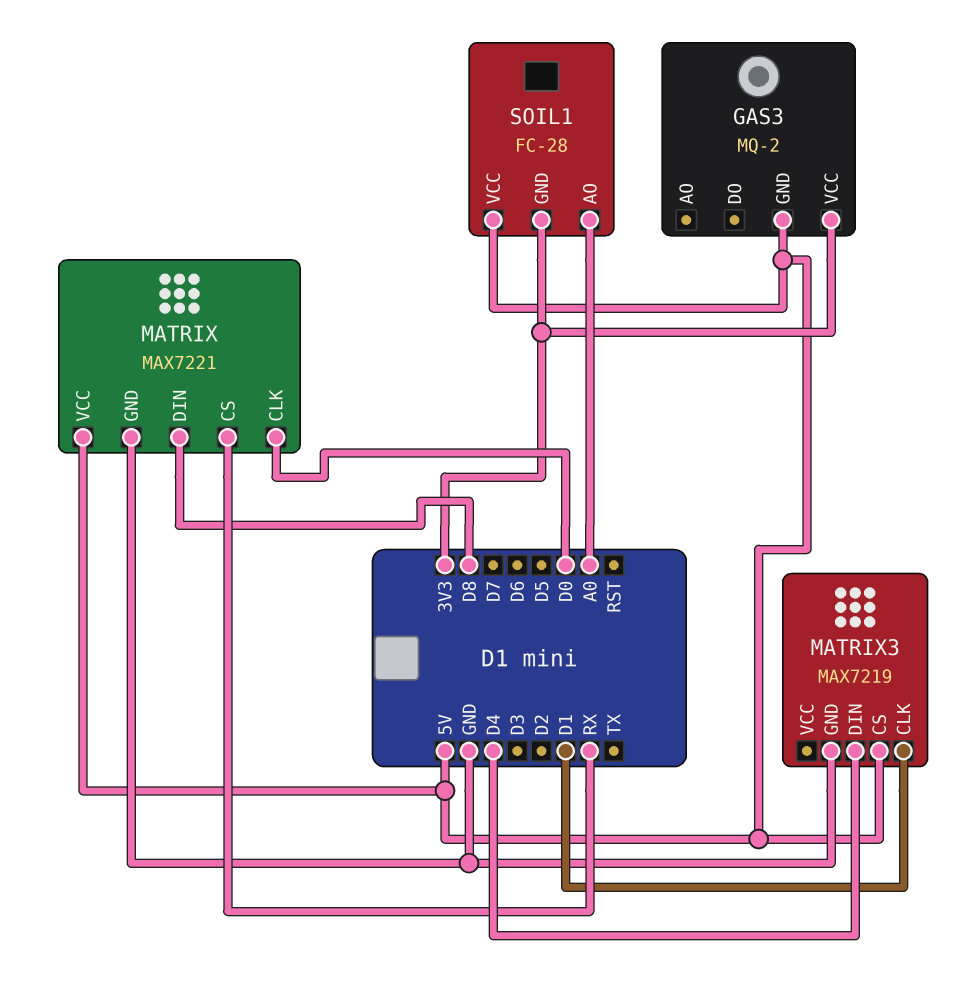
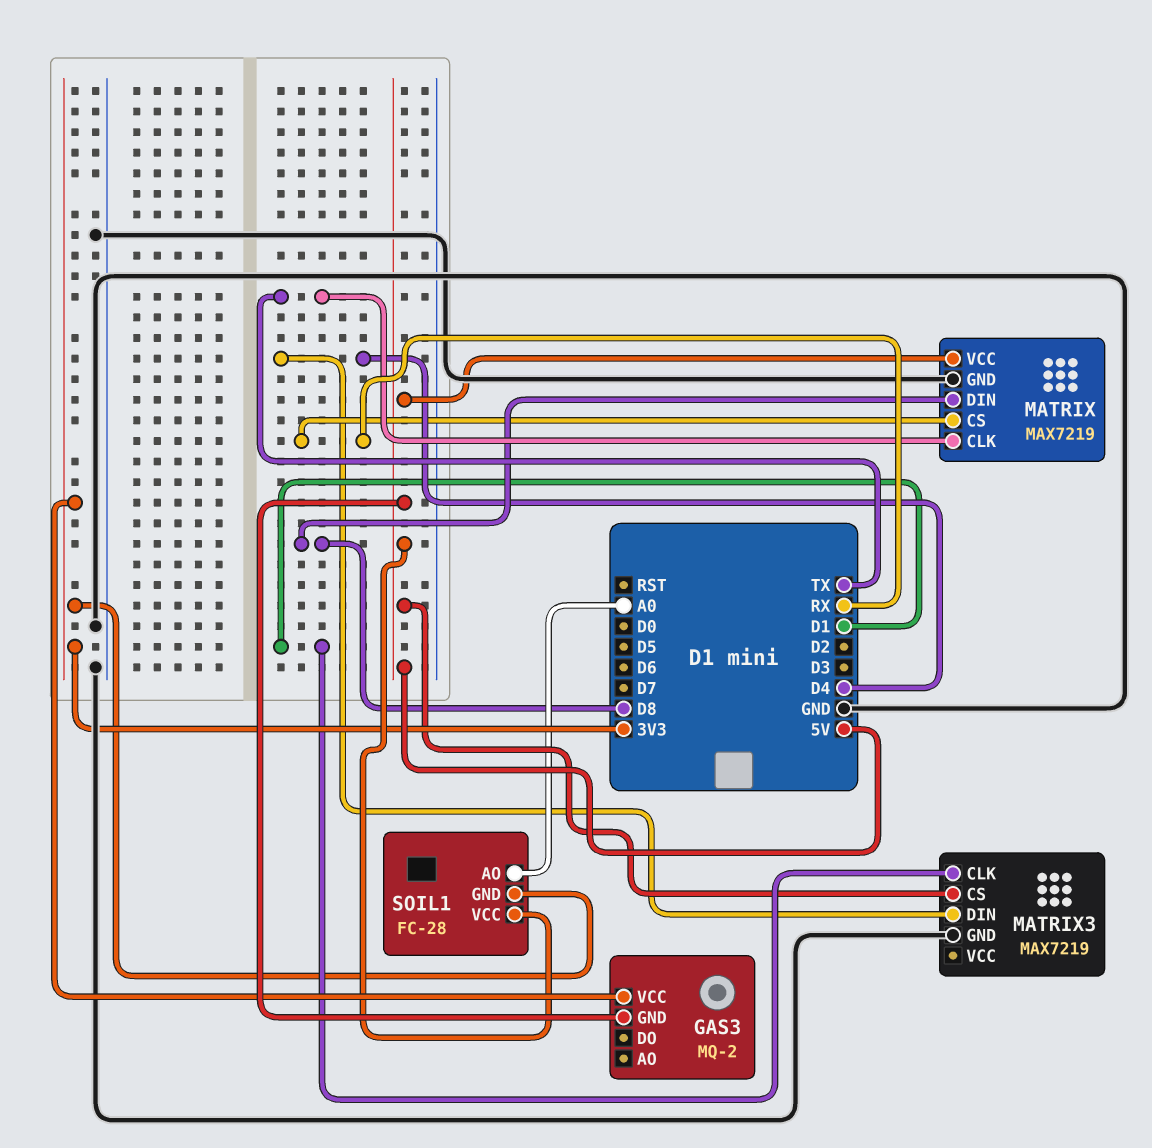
MATRIX: MAX7221 -> MAX7219
MATRIX pin CLK: D0 -> TX

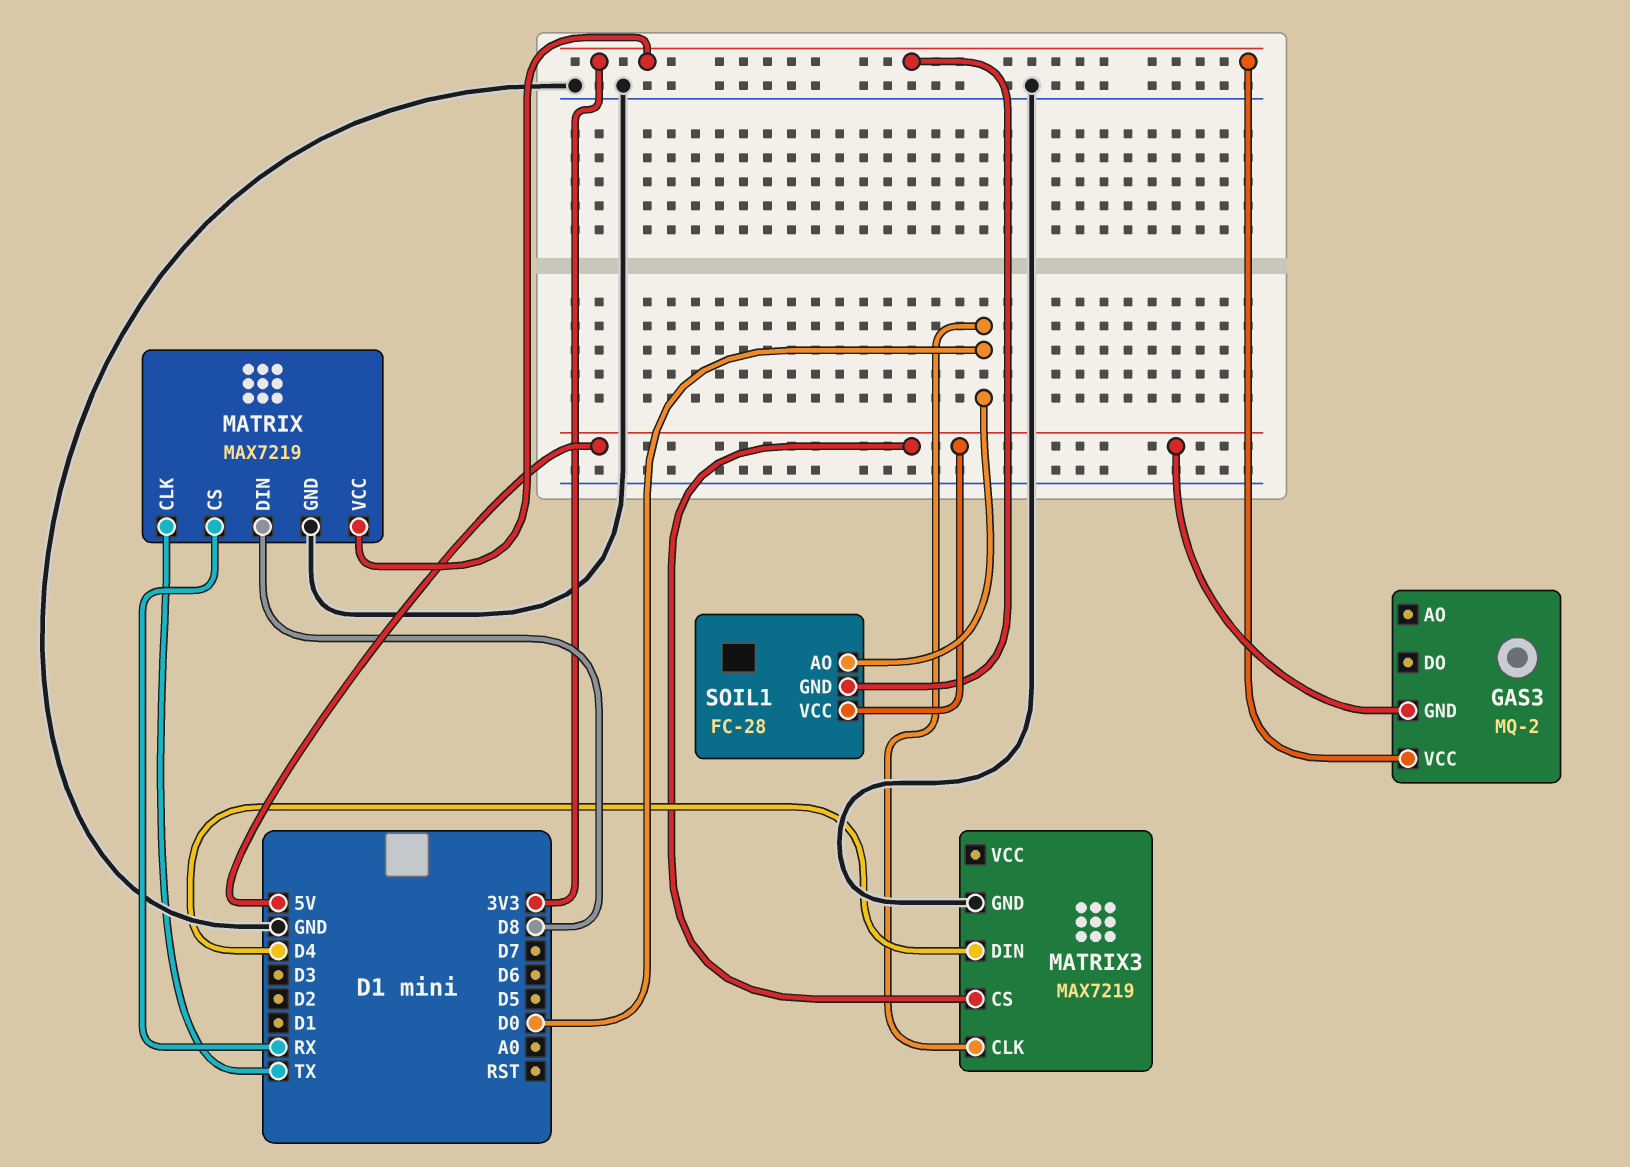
MATRIX pin VCC: 5V -> 3V3
MATRIX3 pin CLK: D1 -> D0
SOIL1 pin AO: A0 -> D0

